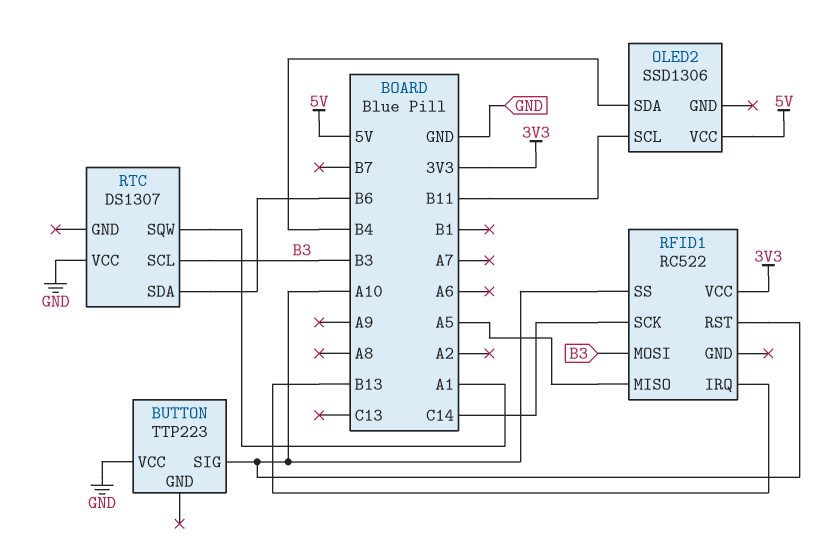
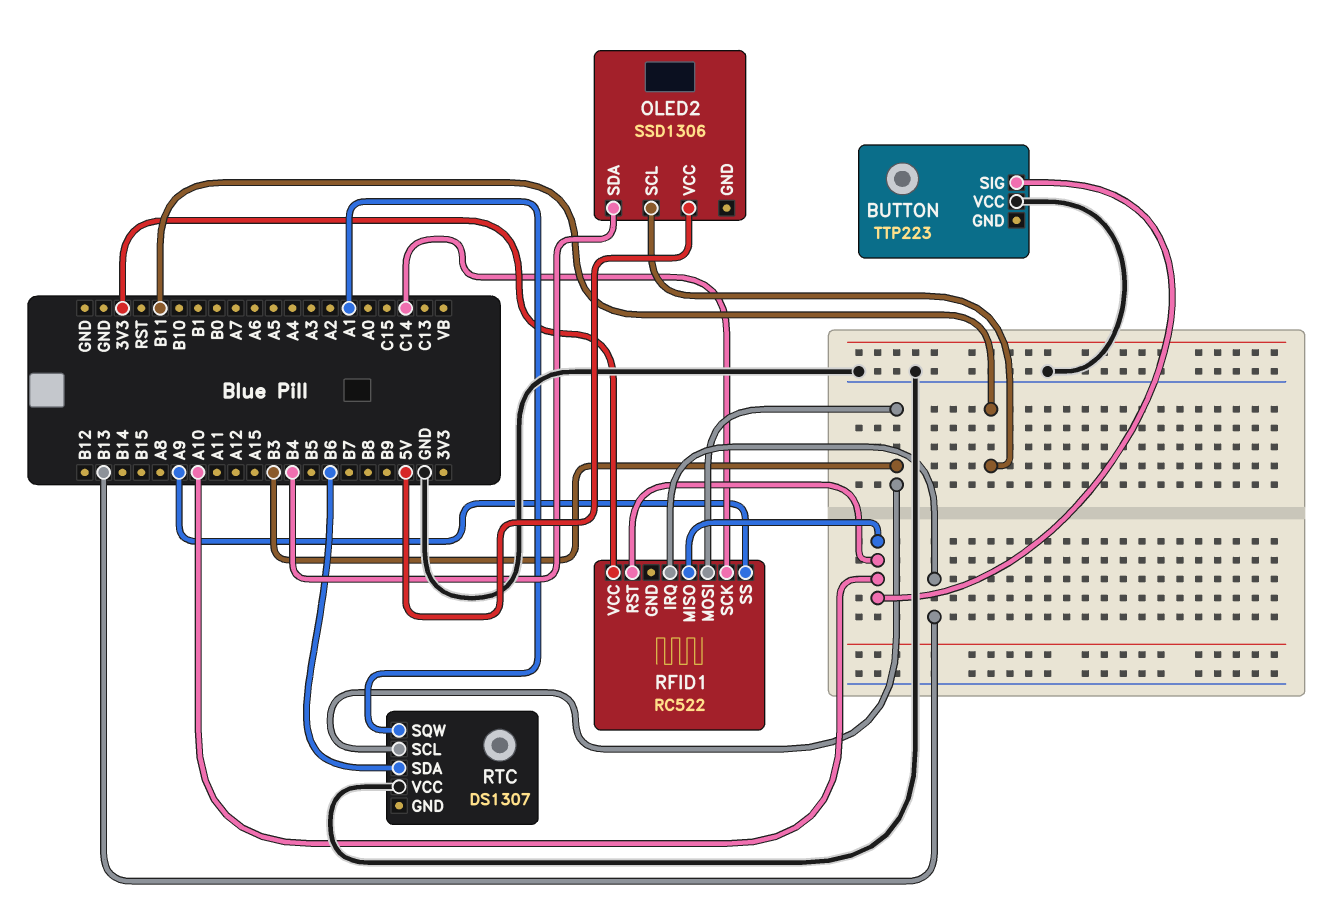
RFID1 pin MISO: A5 -> A10
RFID1 pin SS: A10 -> A9

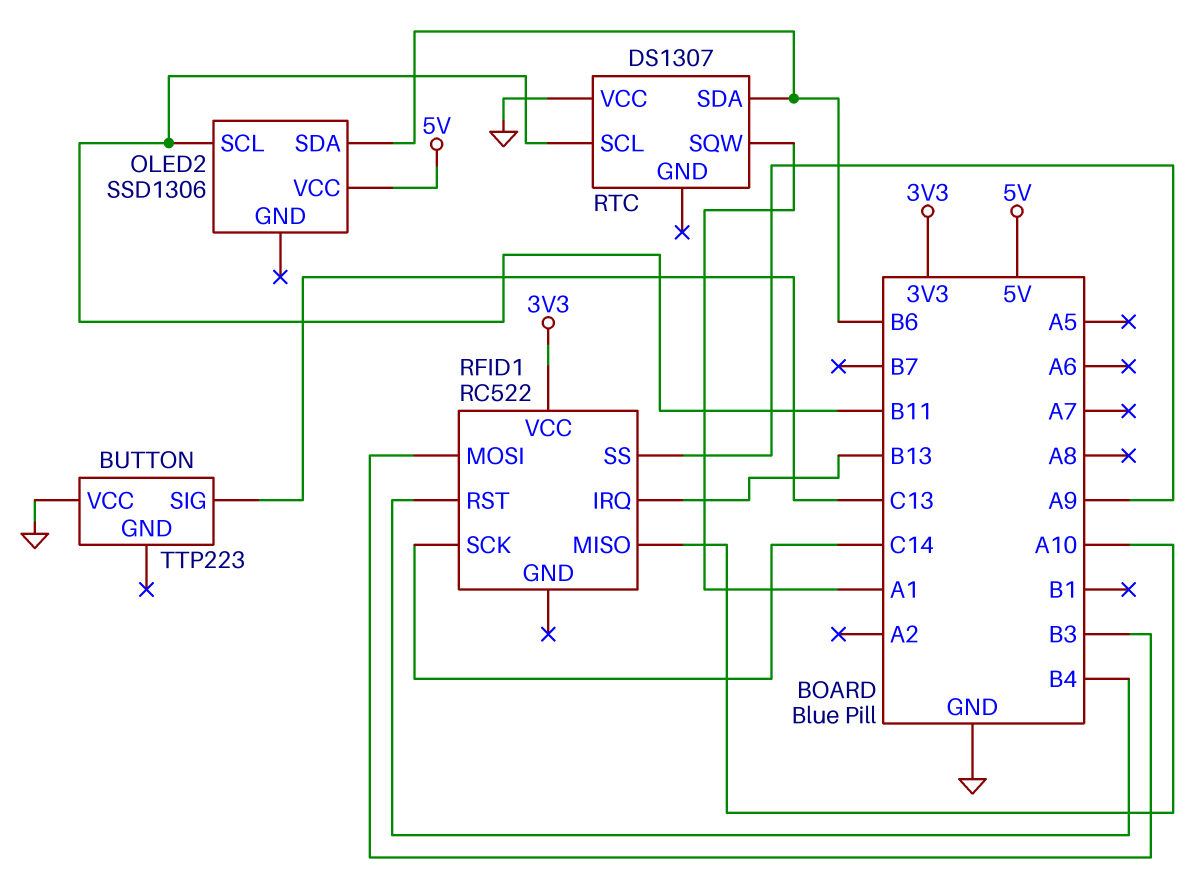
BUTTON pin SIG: A10 -> C13
OLED2 pin SDA: B4 -> B6
RFID1 pin RST: A10 -> B4
RTC pin SCL: B3 -> B11

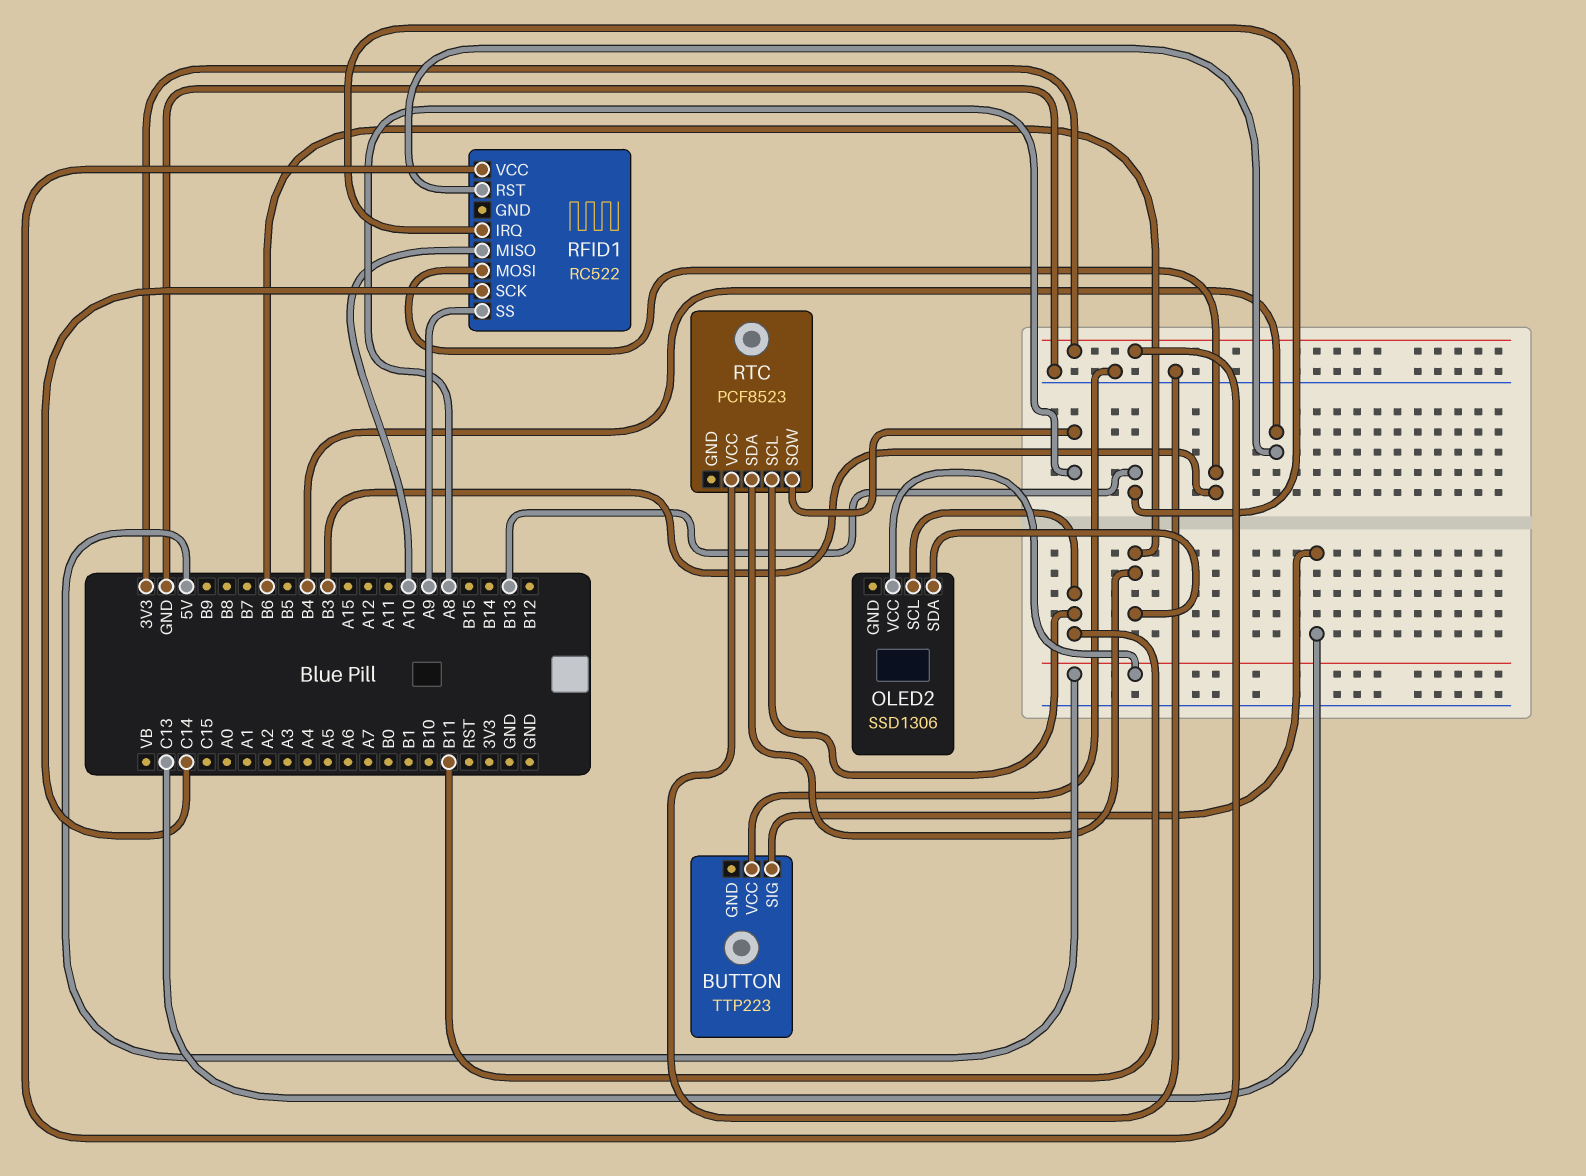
RTC: DS1307 -> PCF8523
RTC pin SQW: A1 -> A8

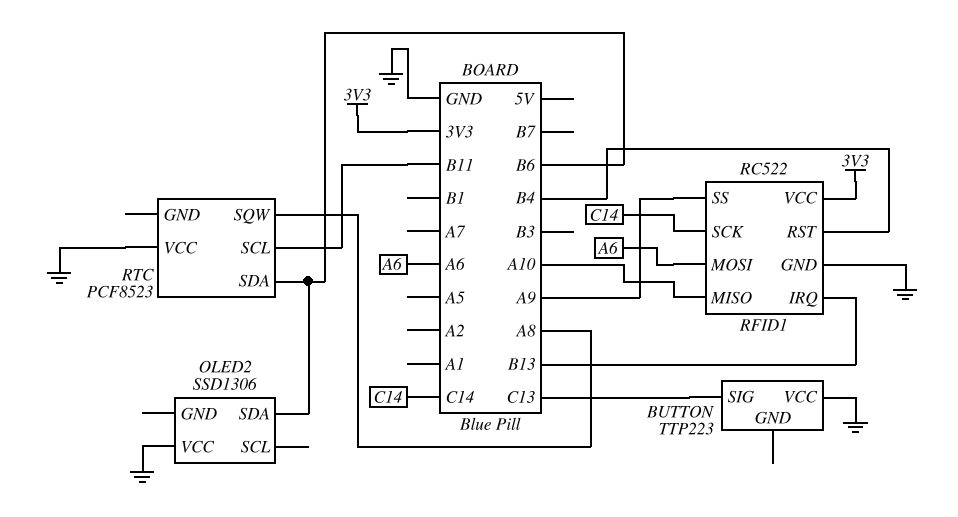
OLED2 pin SCL: B11 -> none
OLED2 pin VCC: 5V -> GND
RFID1 pin GND: none -> GND
RFID1 pin MOSI: B3 -> A6

